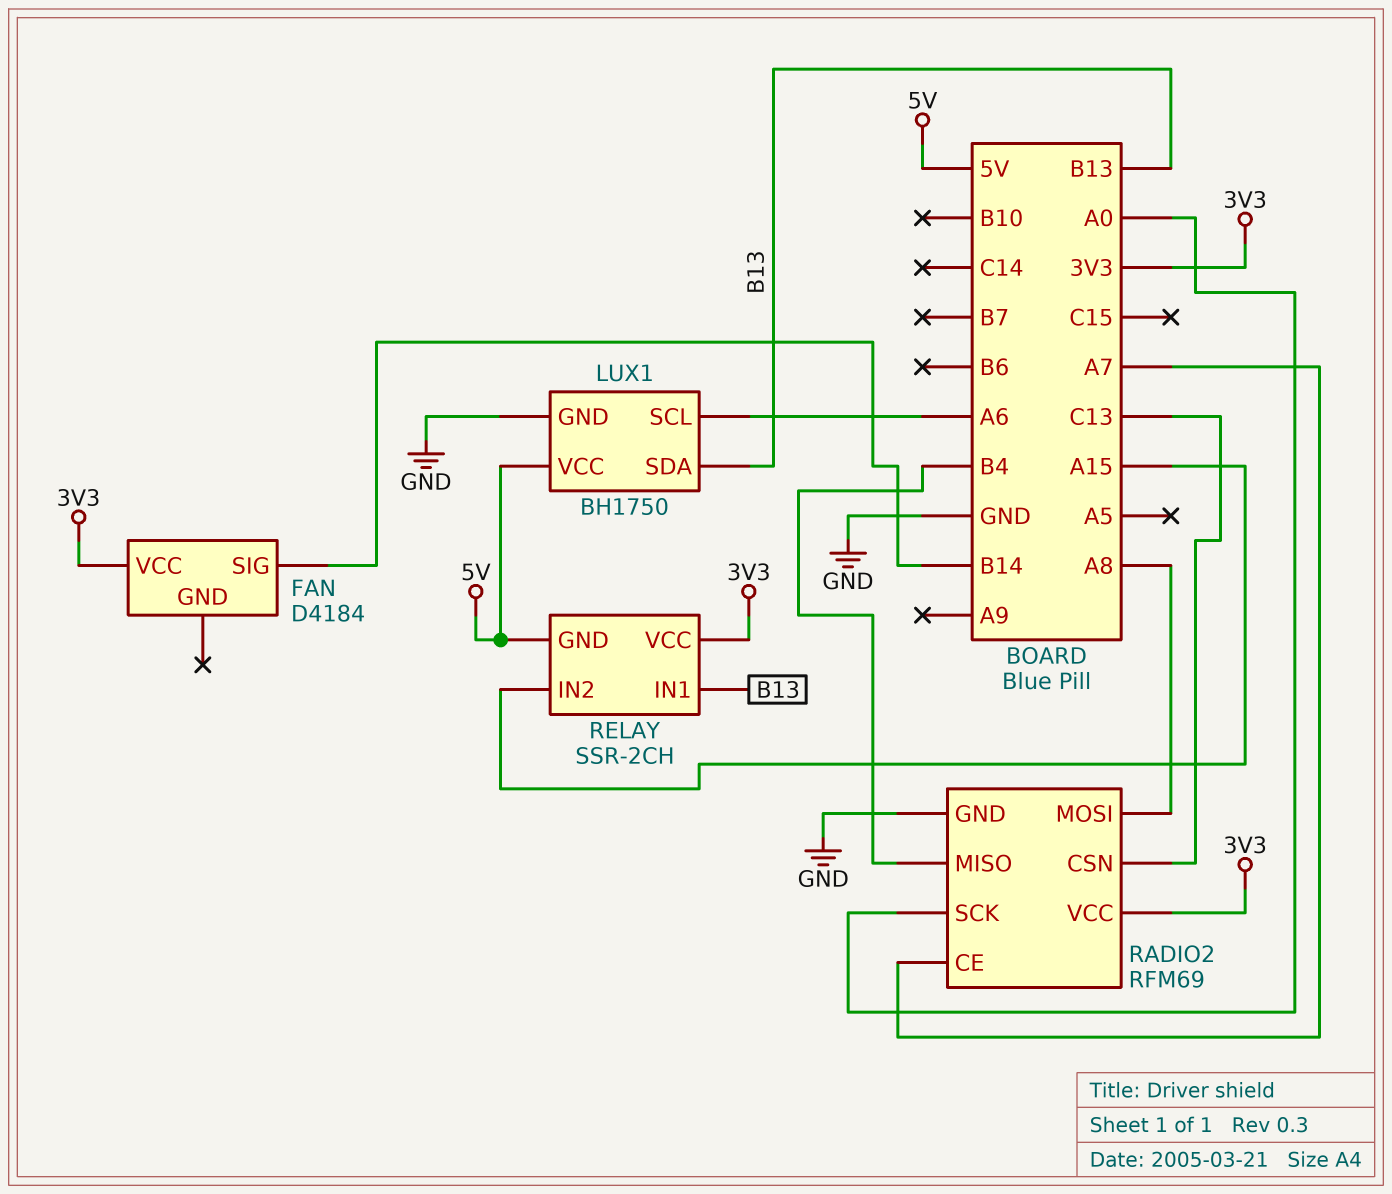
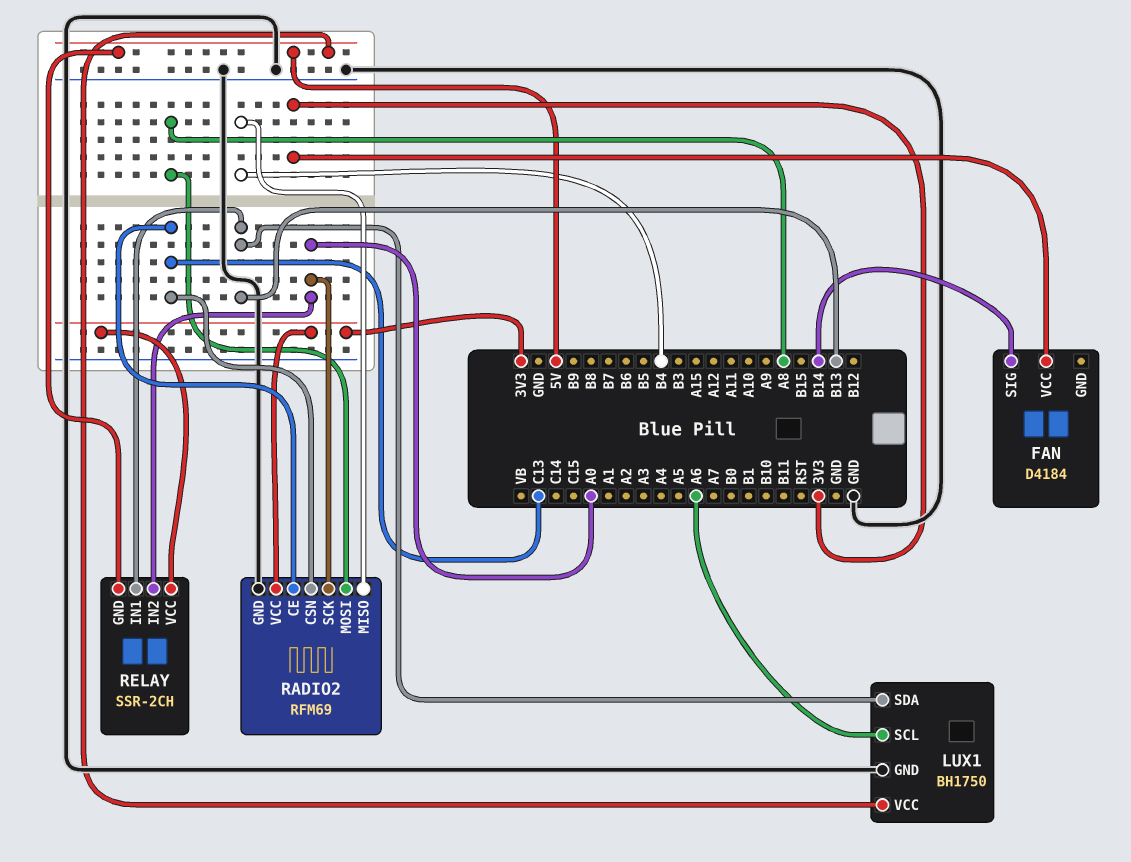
RADIO2 pin CE: A7 -> C13
RELAY pin IN2: A15 -> A0

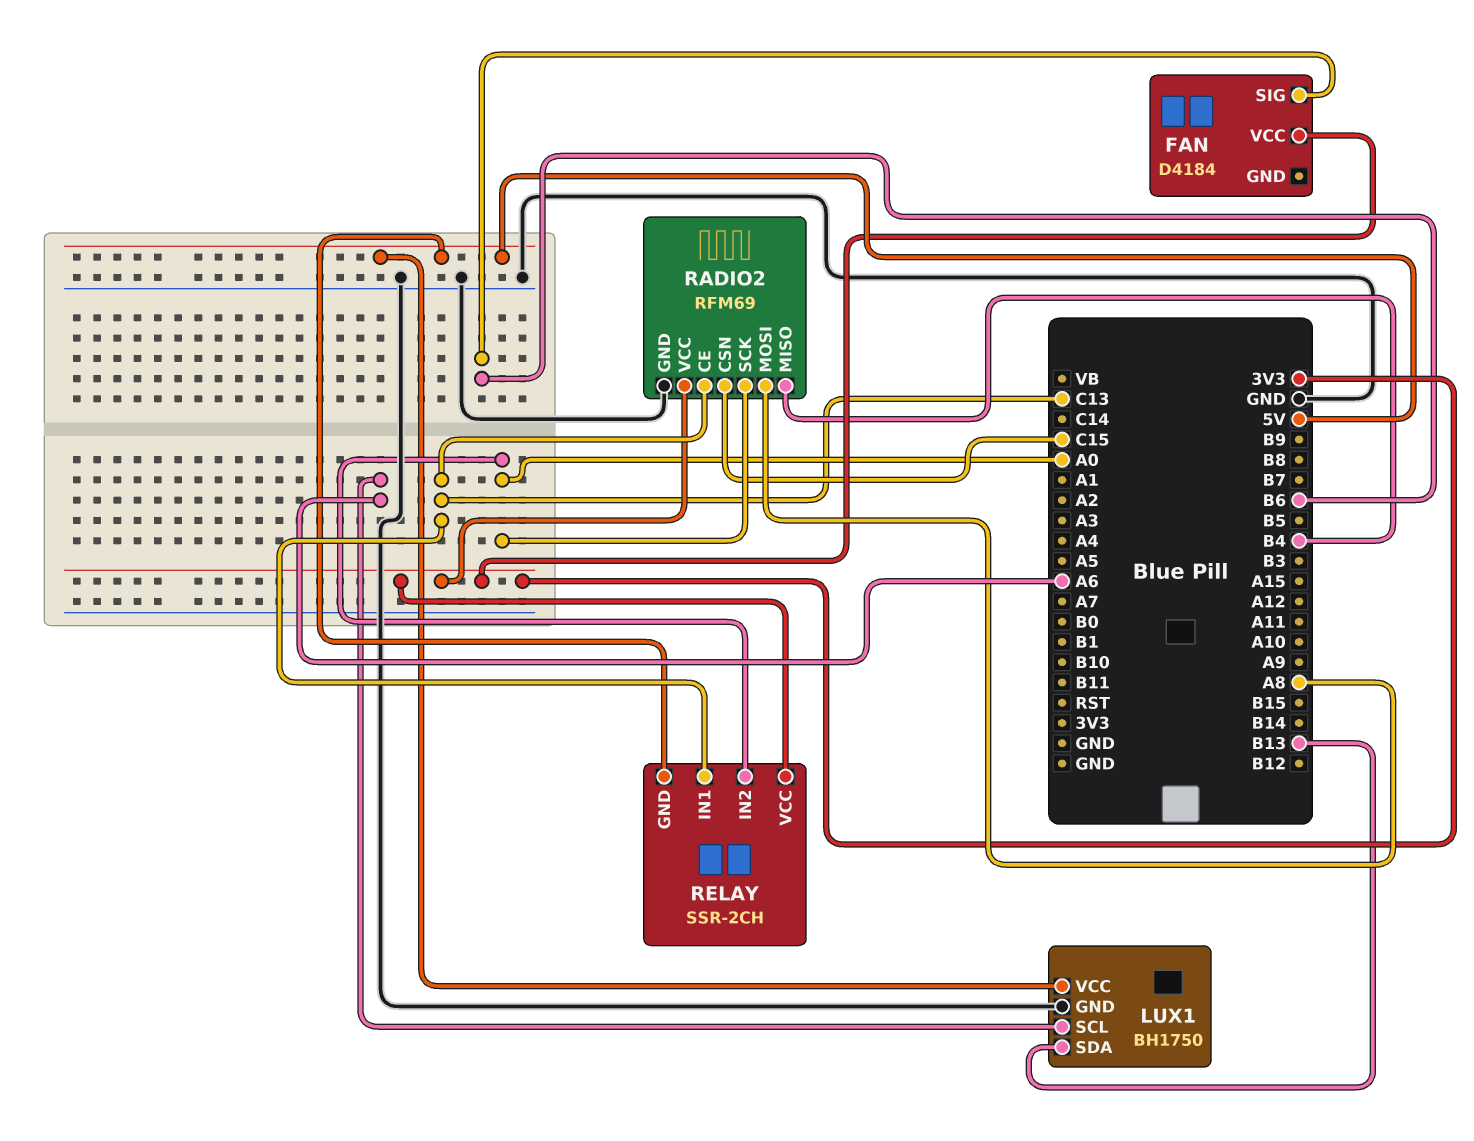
FAN pin SIG: B14 -> B6
RADIO2 pin CSN: C13 -> C15
RELAY pin IN1: B13 -> C13

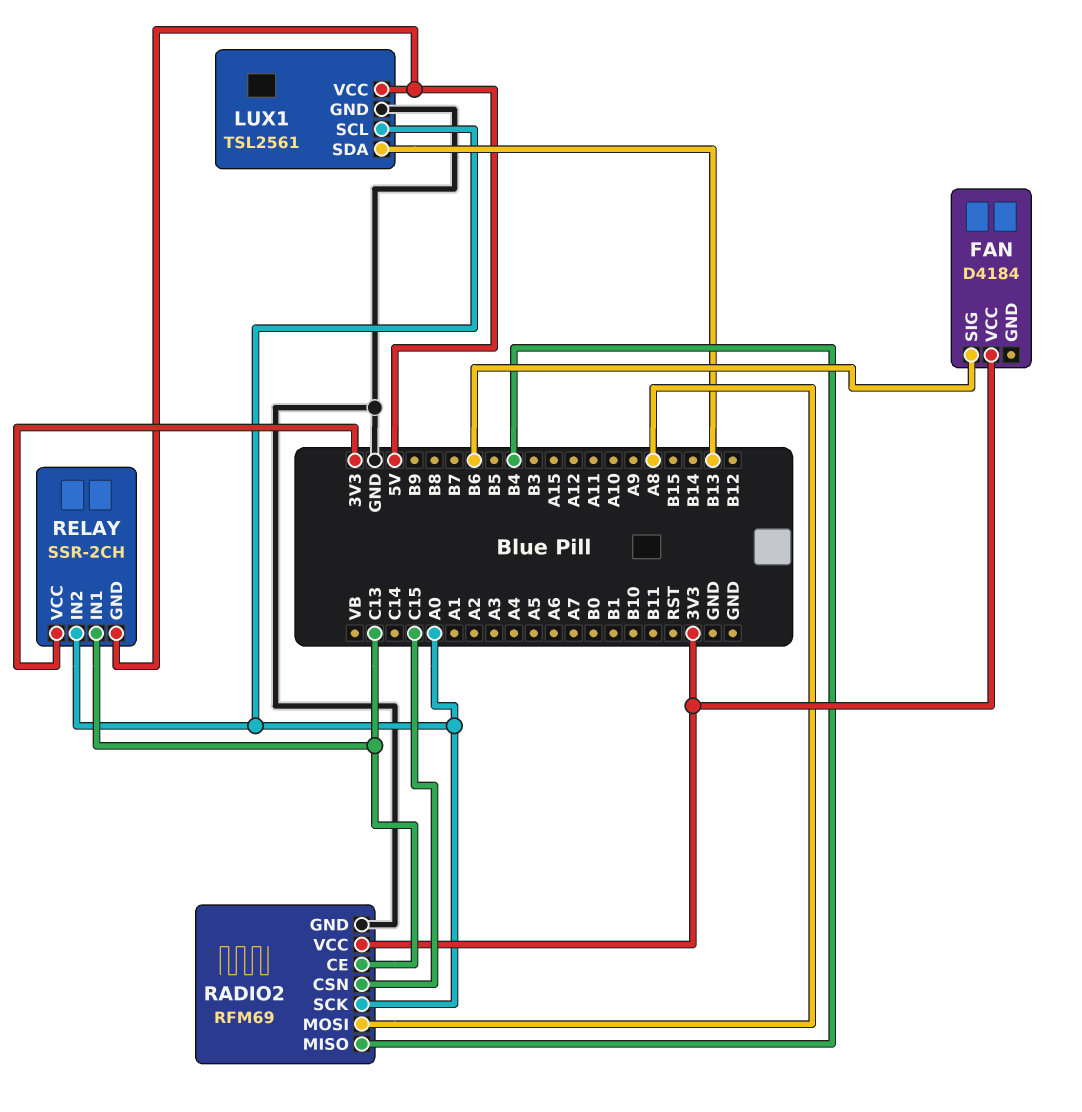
LUX1: BH1750 -> TSL2561
LUX1 pin SCL: A6 -> A0

